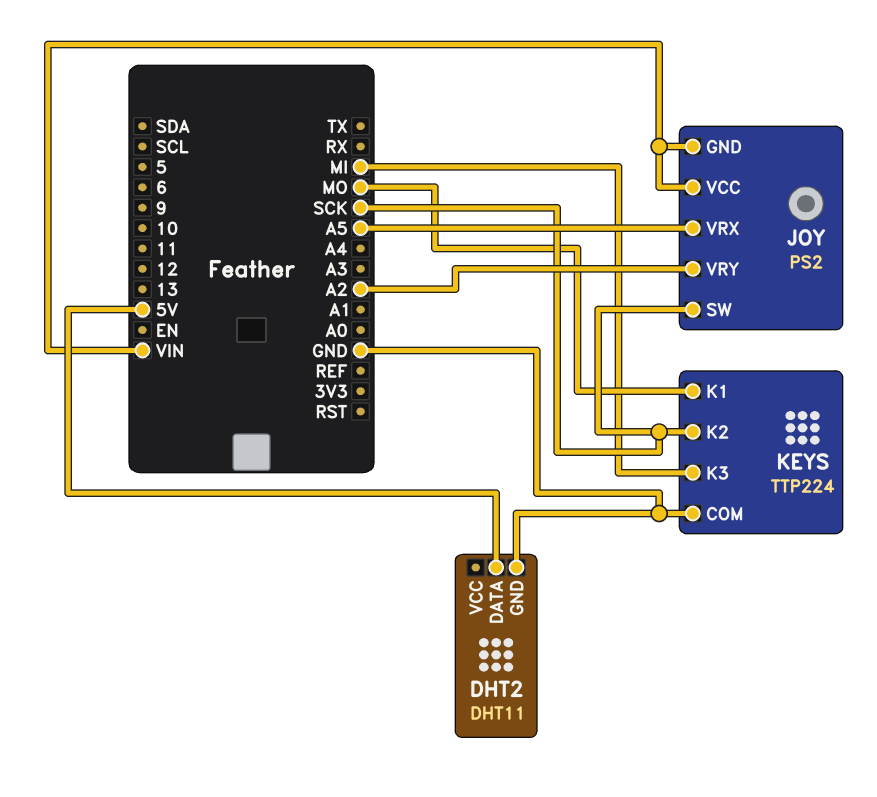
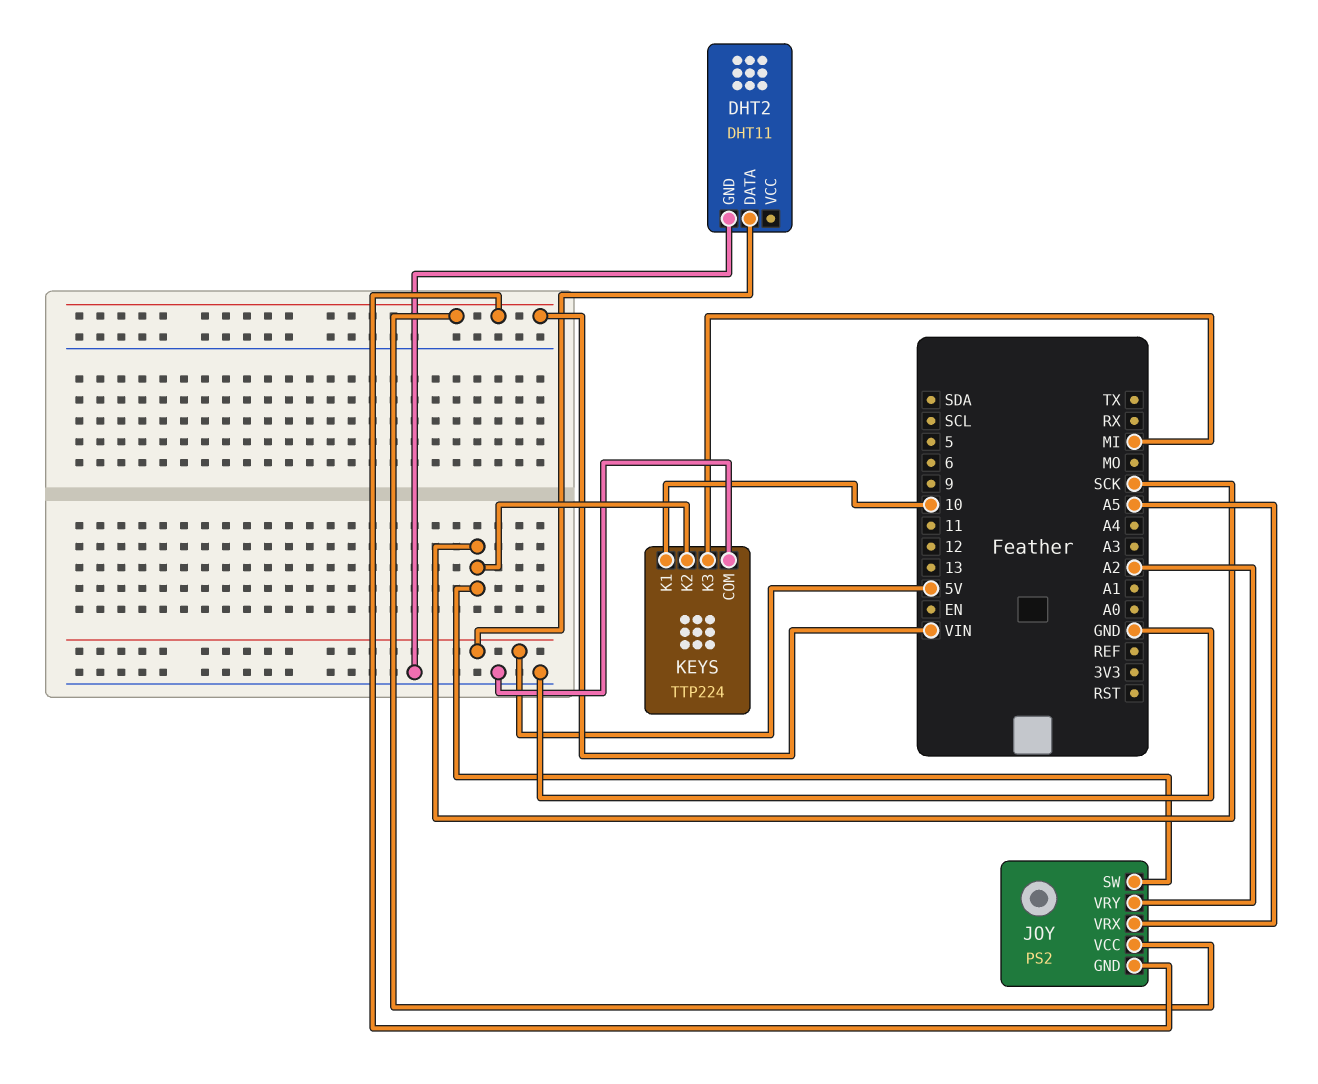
KEYS pin K1: MO -> 10

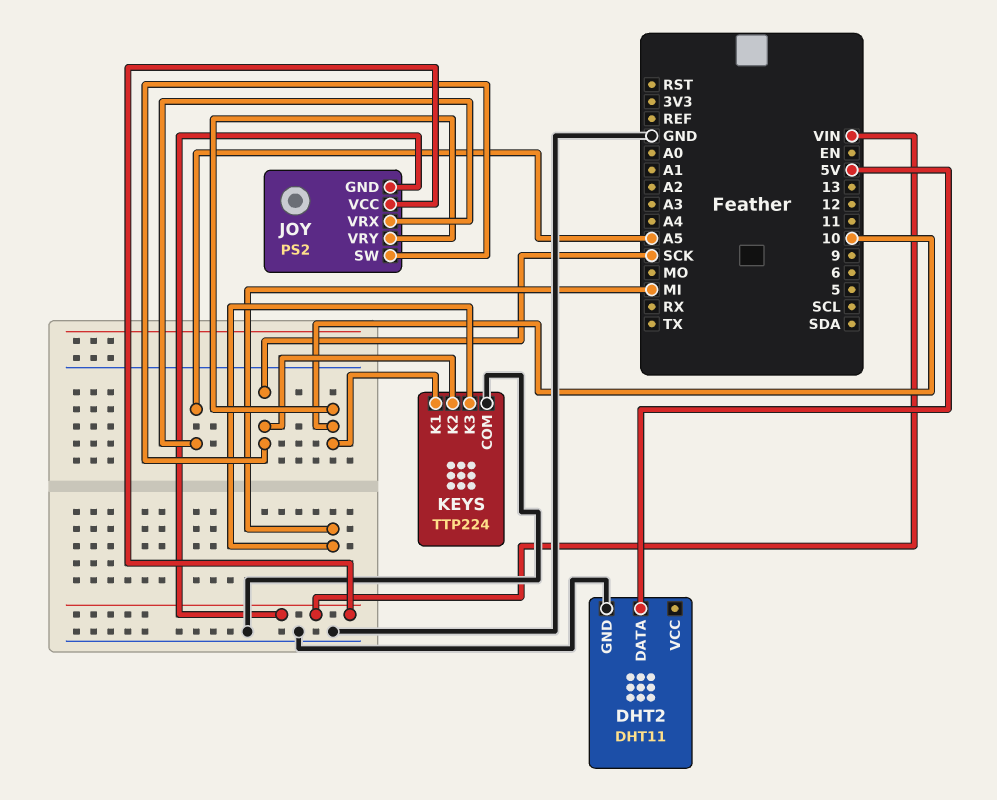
JOY pin VRY: A2 -> 10

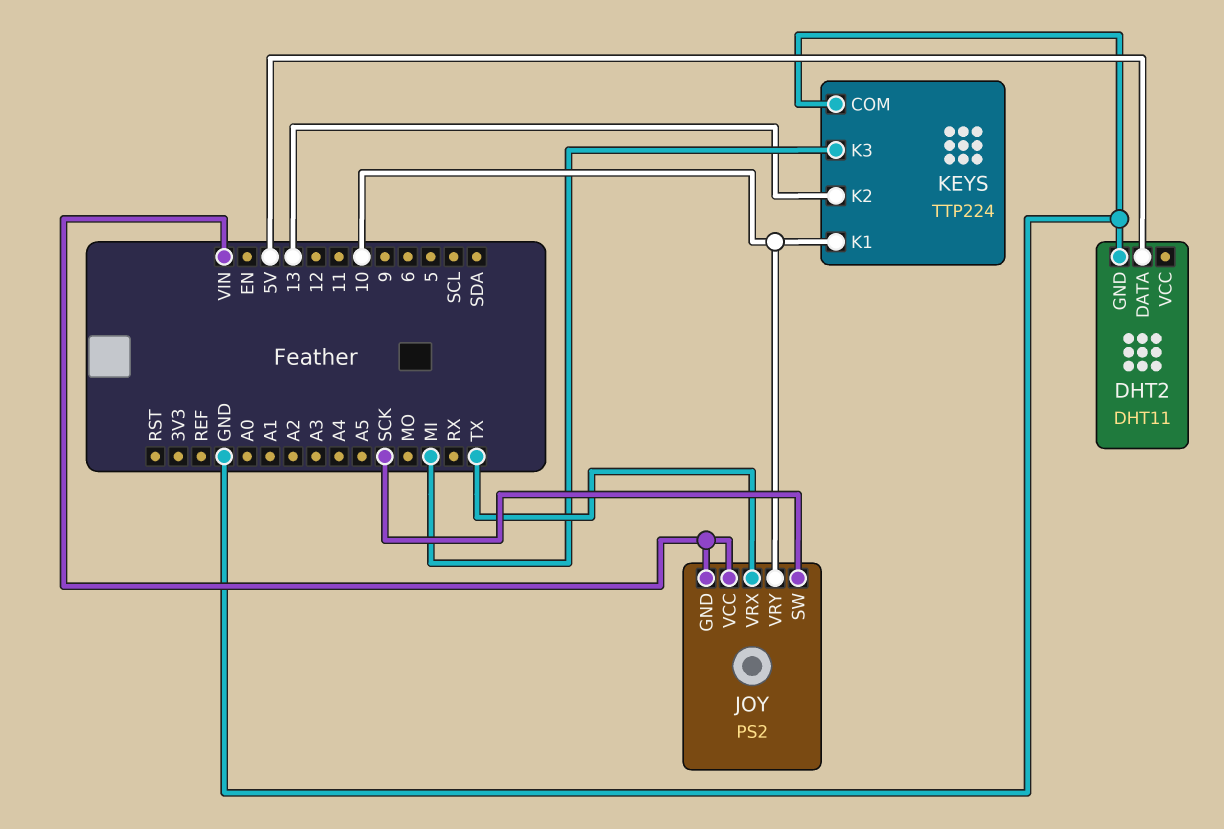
JOY pin VRX: A5 -> TX
KEYS pin K2: SCK -> 13

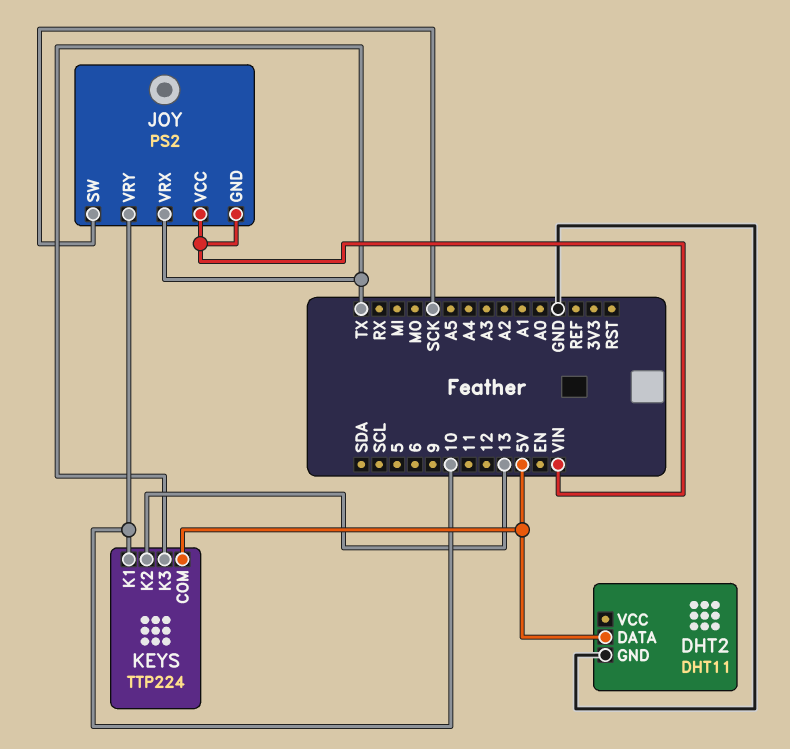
KEYS pin COM: GND -> 5V
KEYS pin K3: MI -> TX

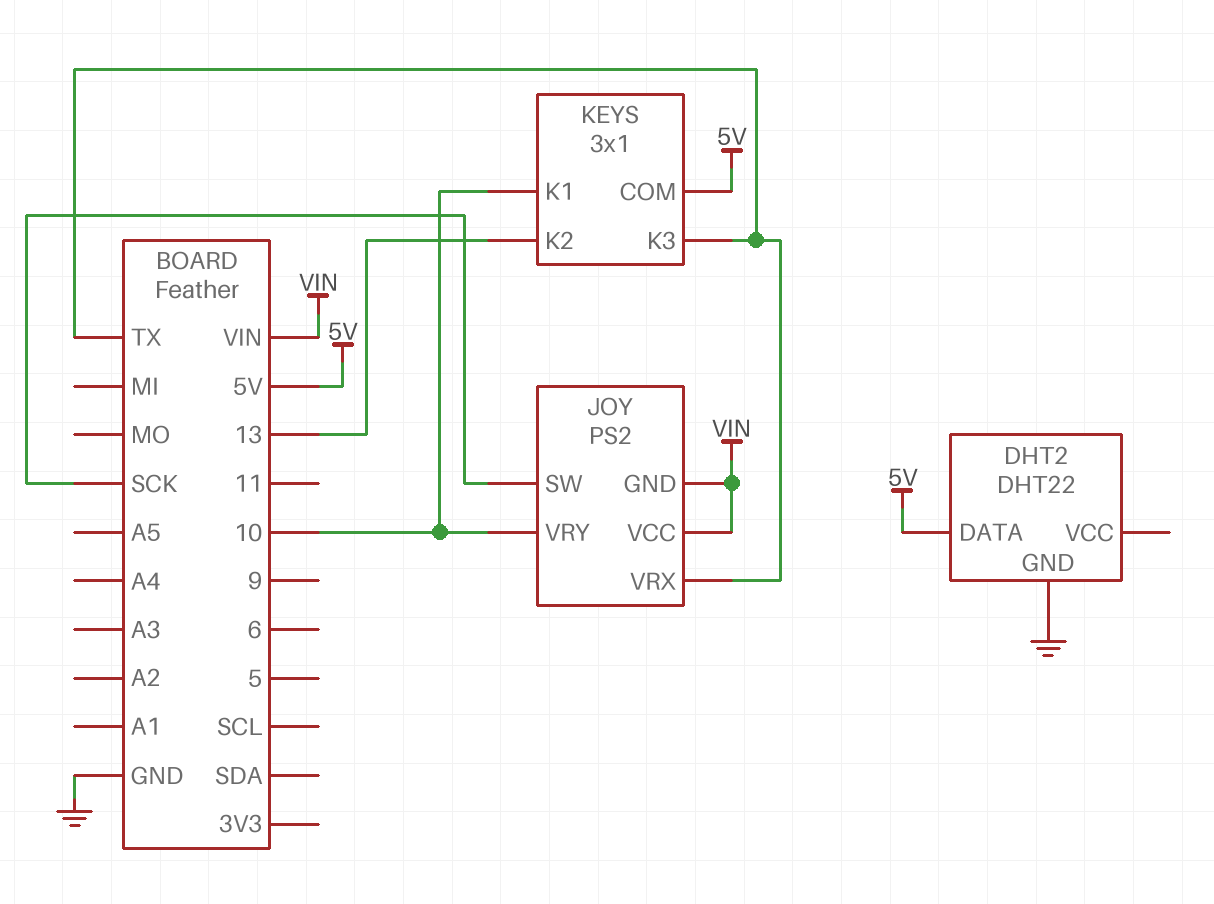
DHT2: DHT11 -> DHT22
KEYS: TTP224 -> 3x1

